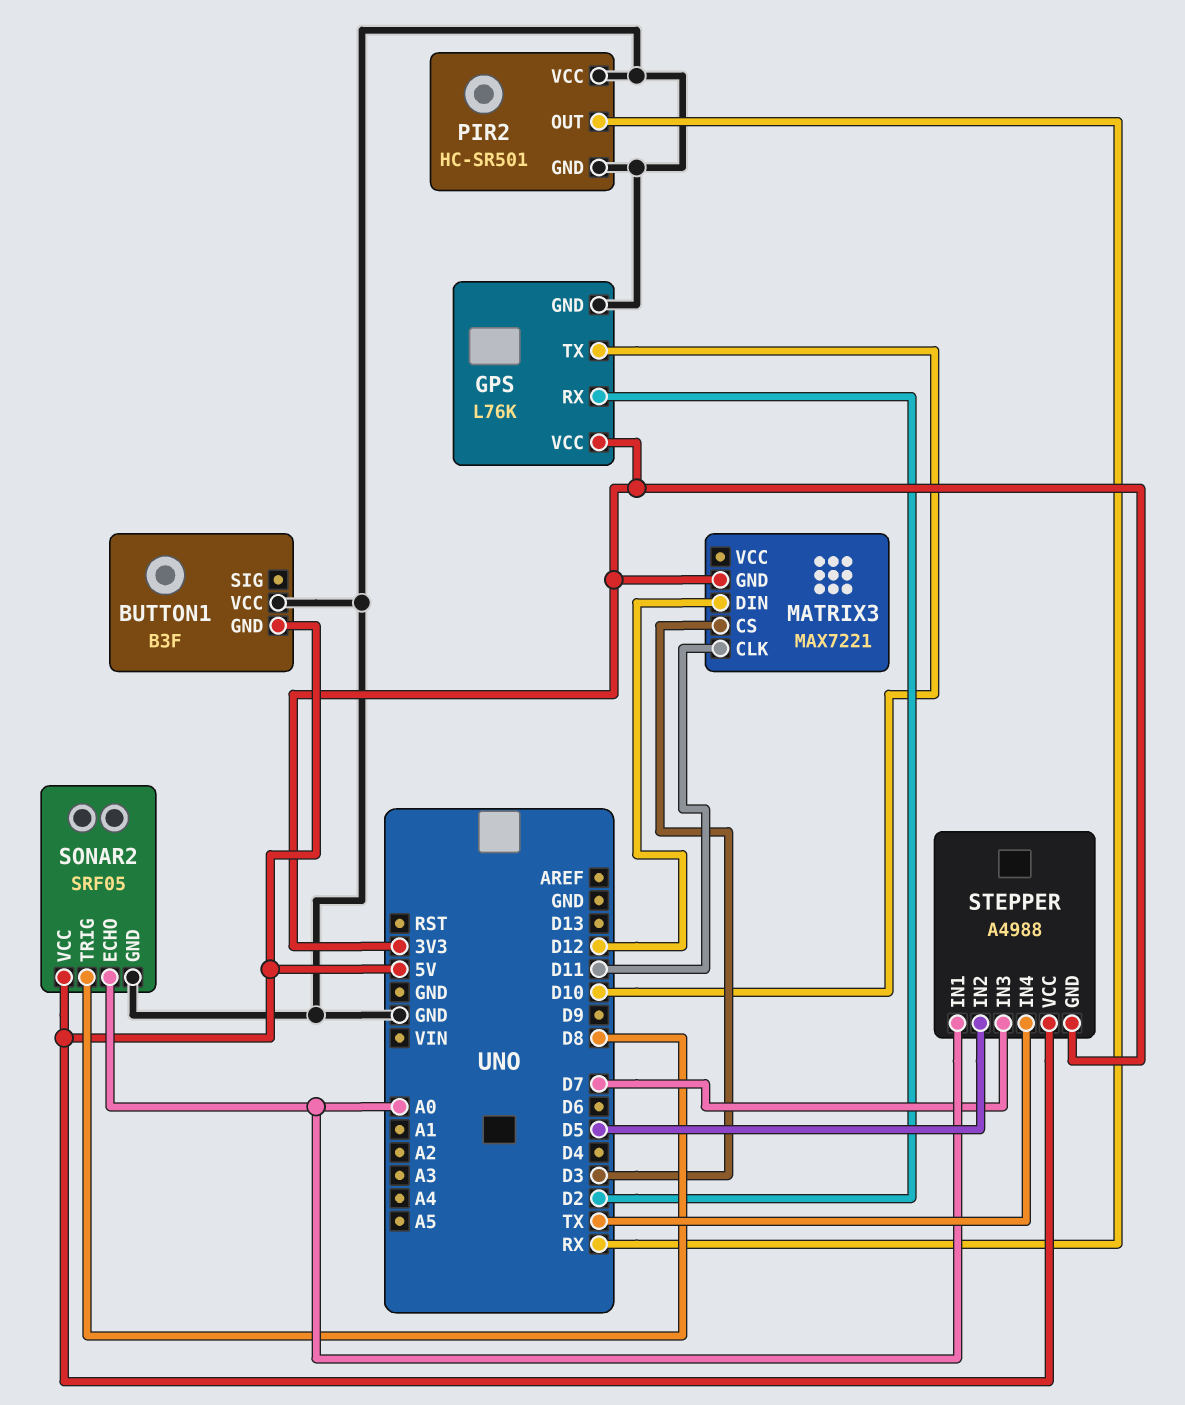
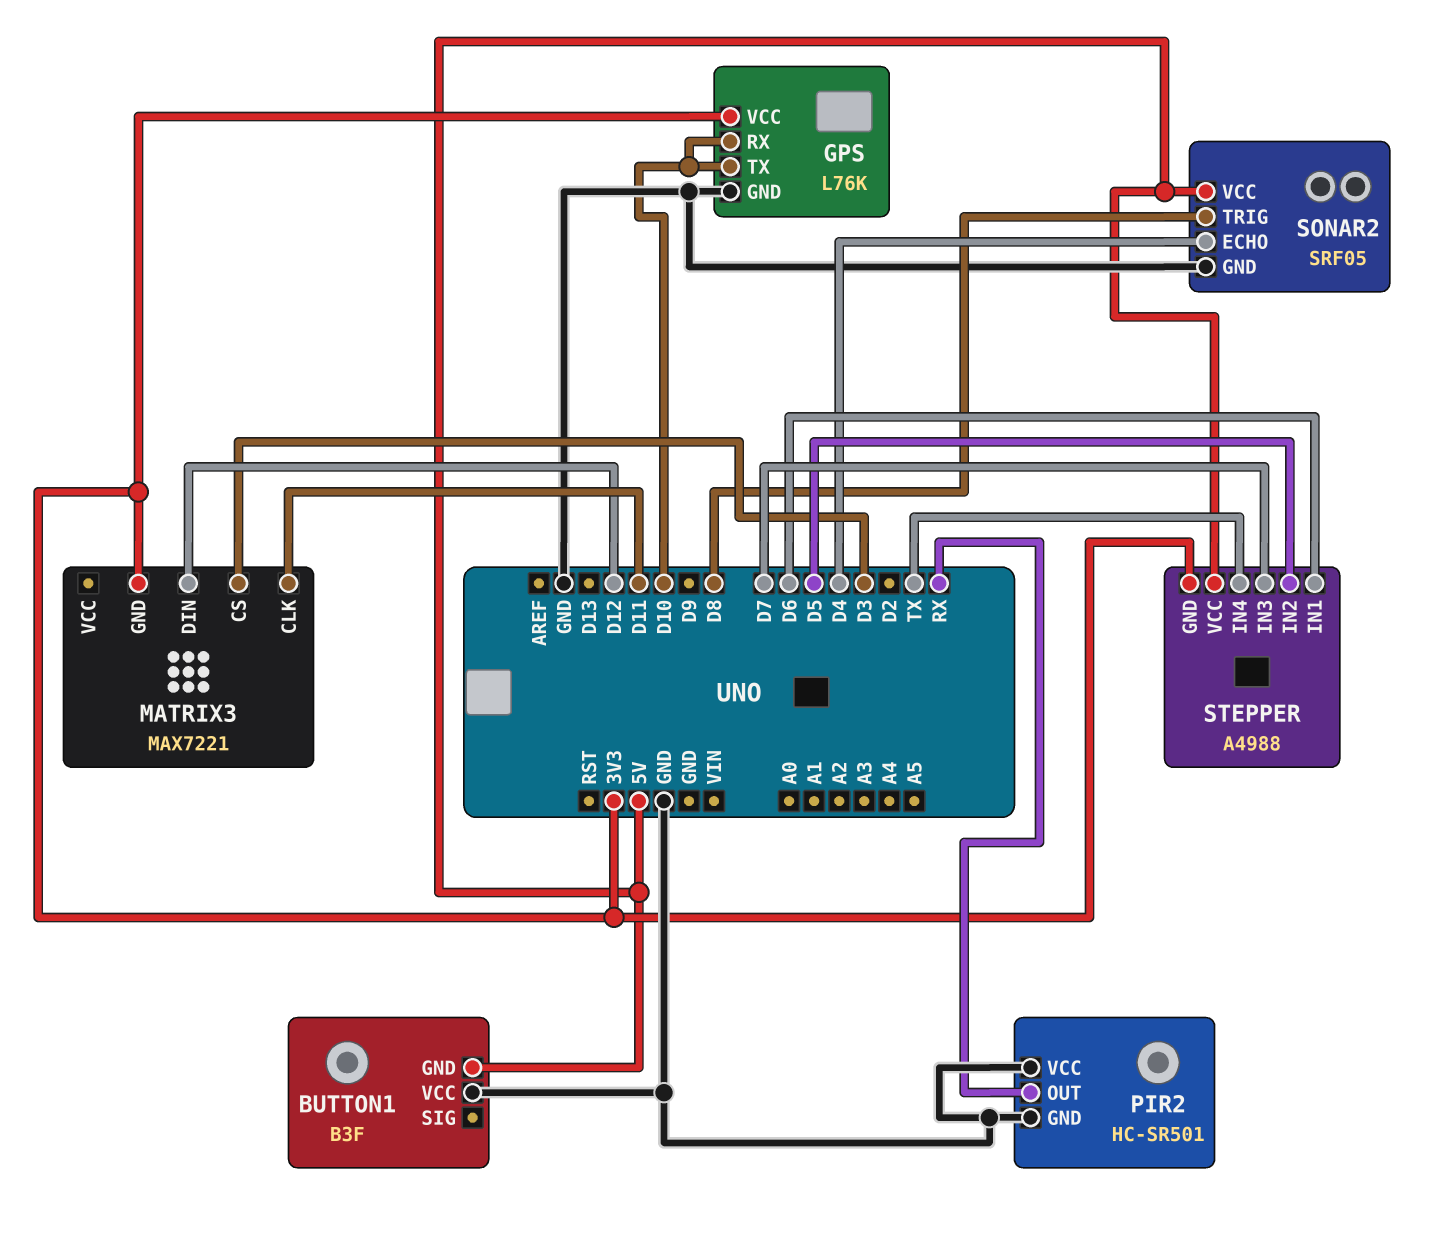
GPS pin RX: D2 -> D10
SONAR2 pin ECHO: A0 -> D4
STEPPER pin IN1: A0 -> D6

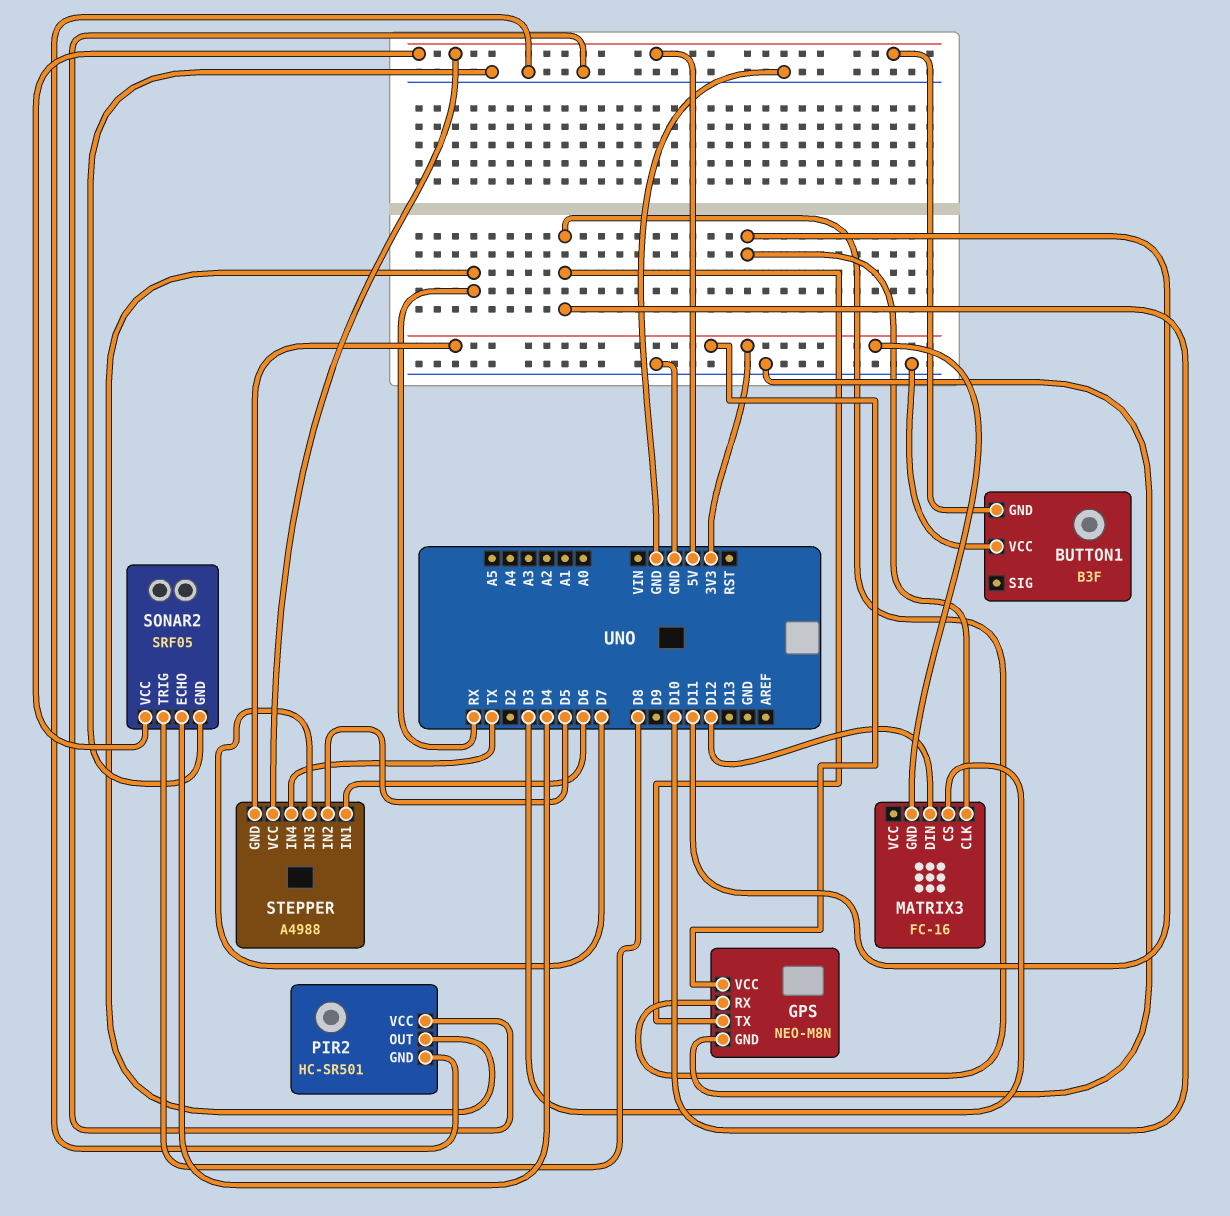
GPS: L76K -> NEO-M8N
MATRIX3: MAX7221 -> FC-16

